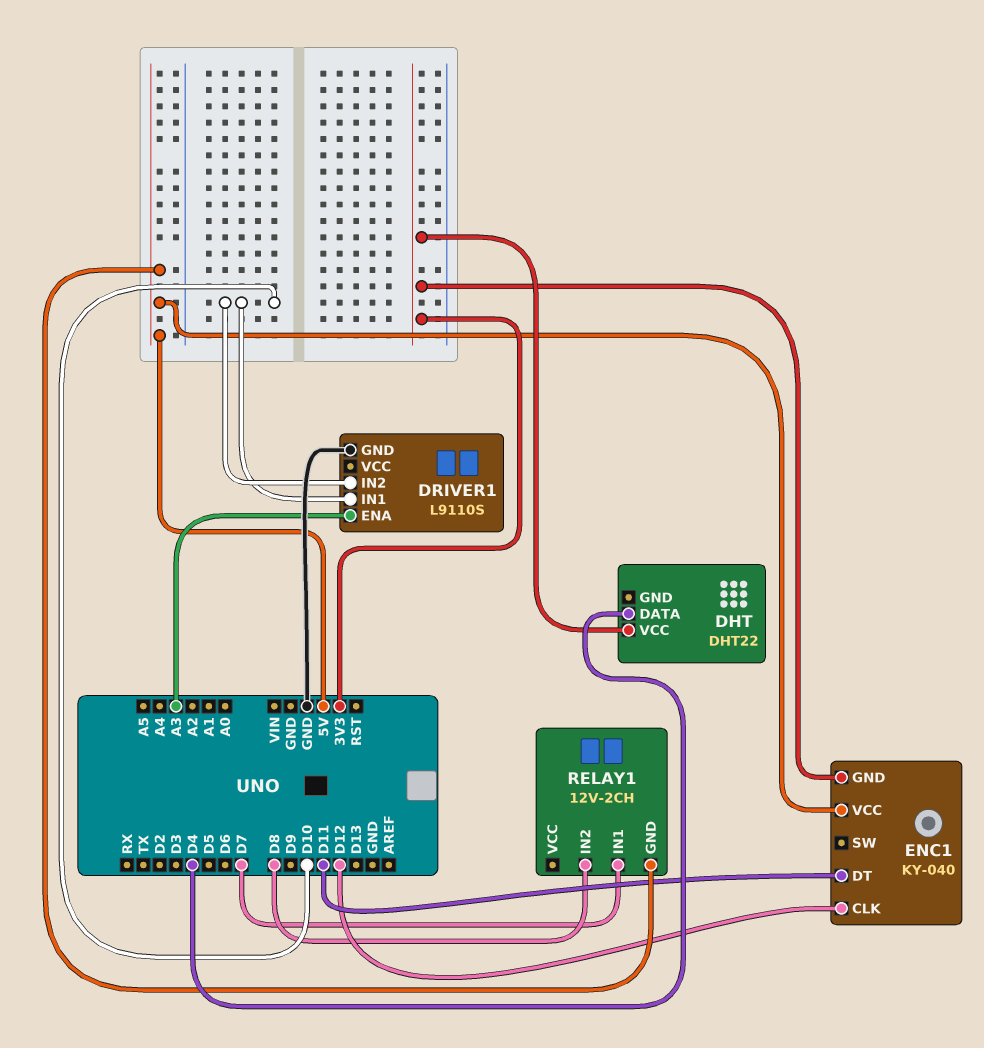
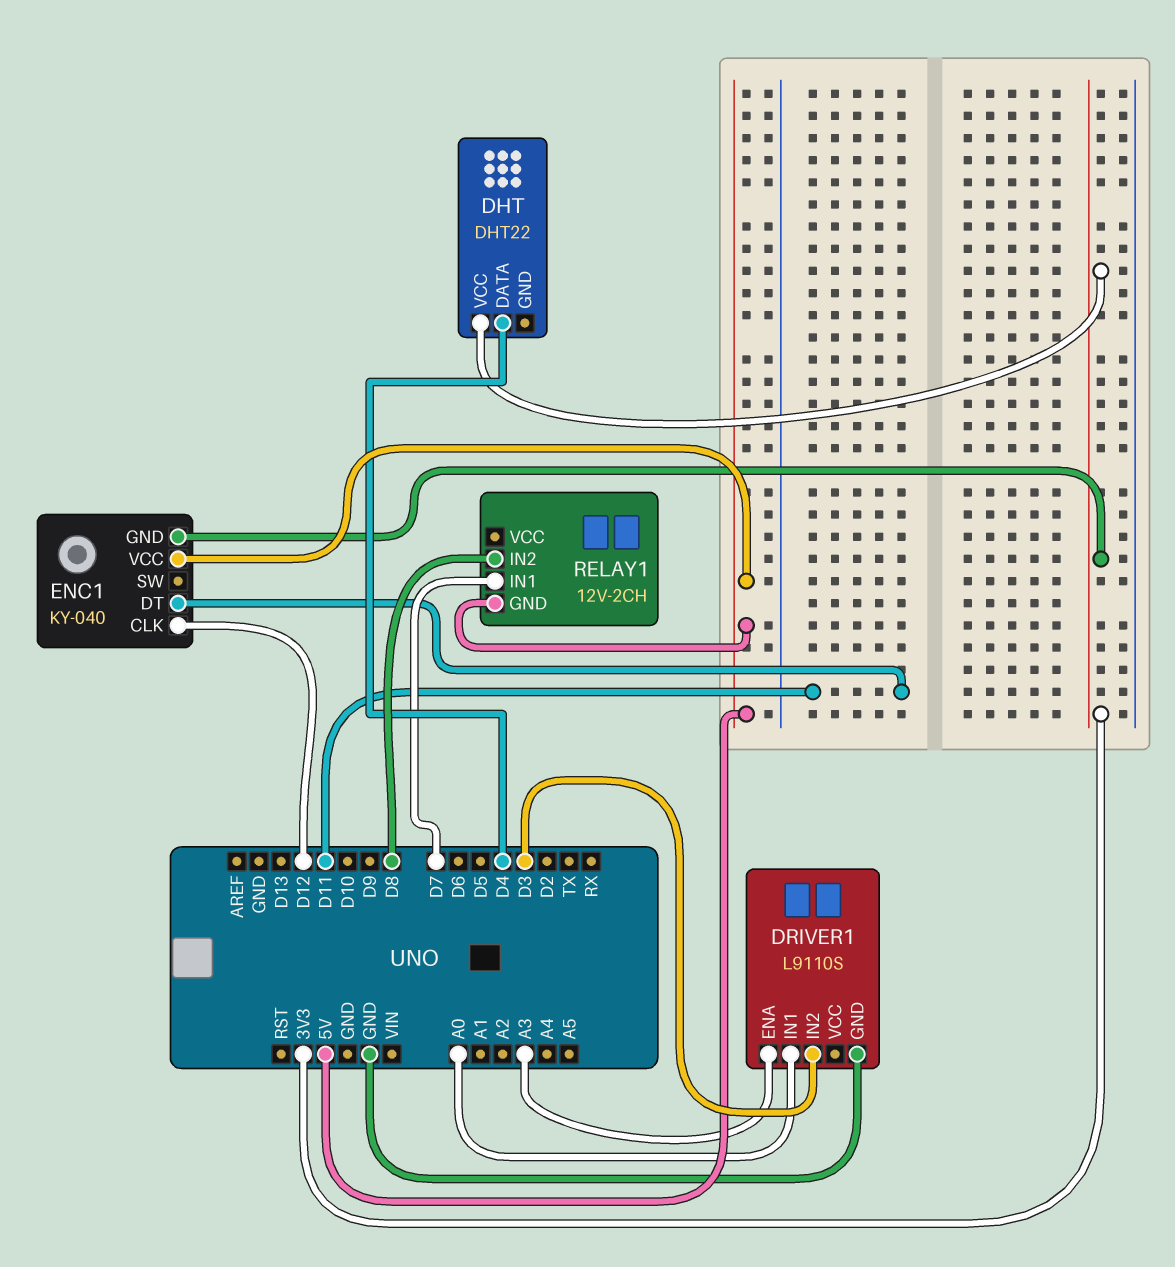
DRIVER1 pin IN1: D10 -> A0
DRIVER1 pin IN2: D10 -> D3

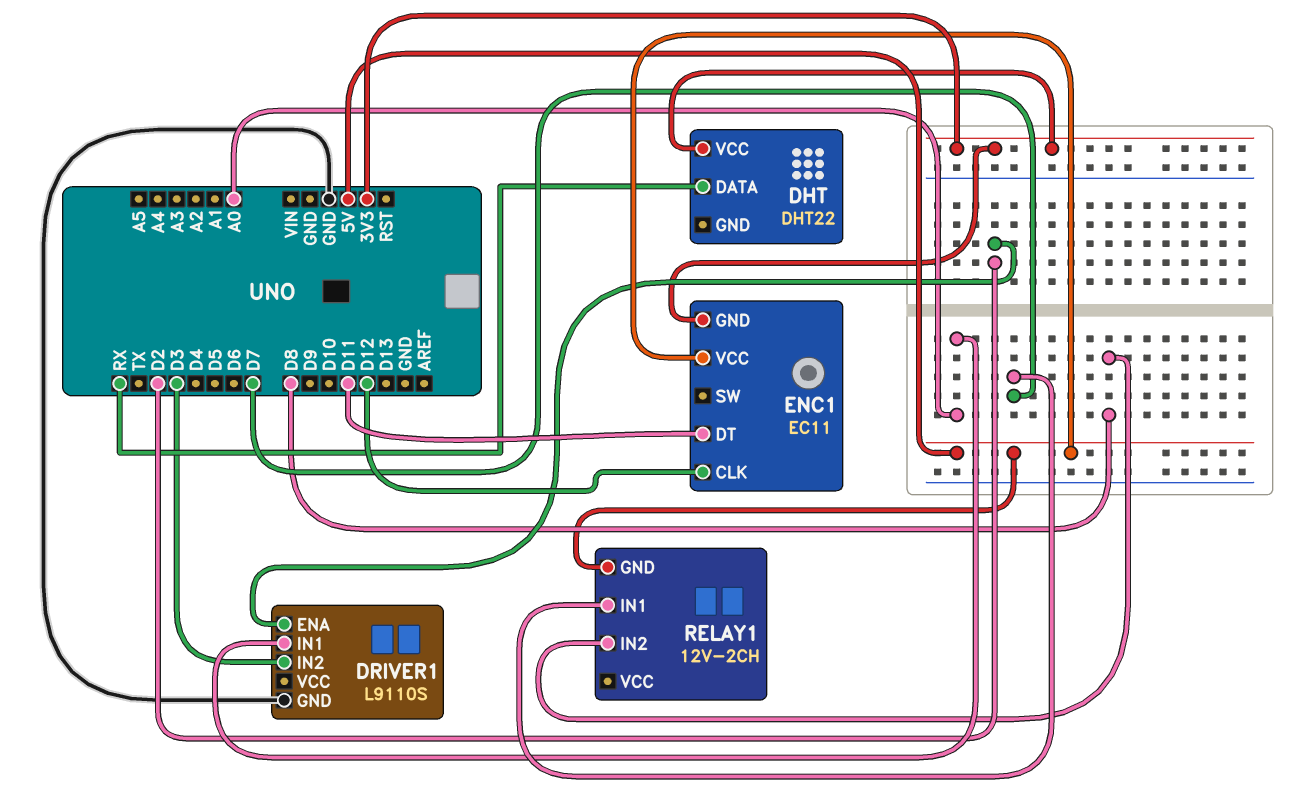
DHT pin DATA: D4 -> RX
DRIVER1 pin ENA: A3 -> D2
ENC1: KY-040 -> EC11

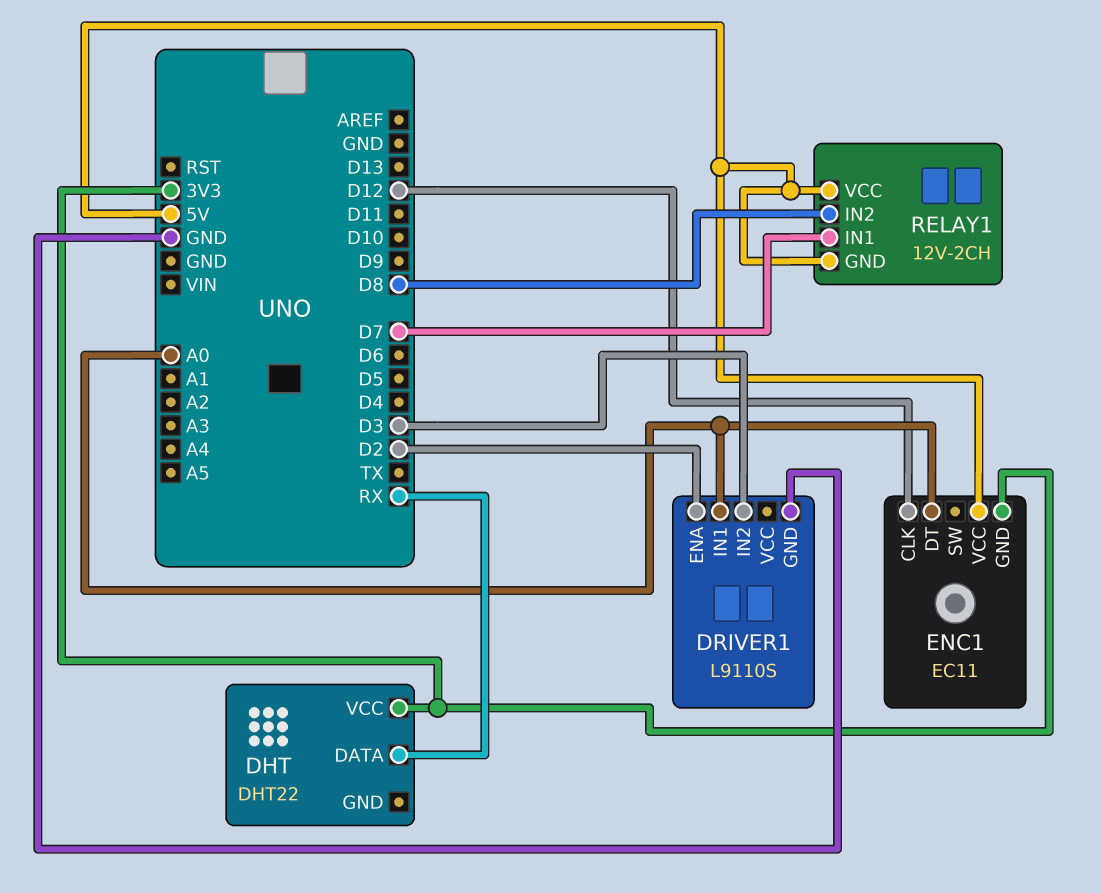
ENC1 pin DT: D11 -> A0
RELAY1 pin VCC: none -> 5V

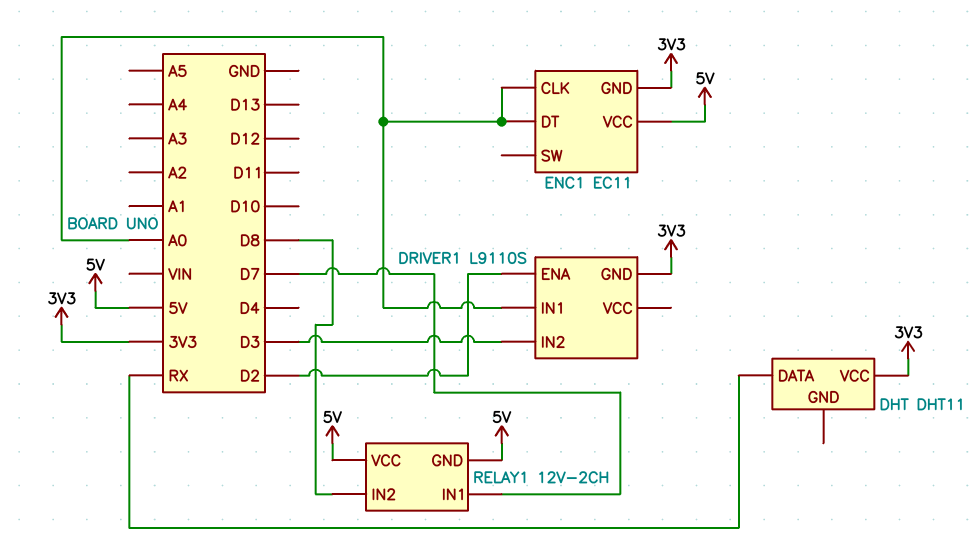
DHT: DHT22 -> DHT11
DRIVER1 pin GND: GND -> 3V3
ENC1 pin CLK: D12 -> A0

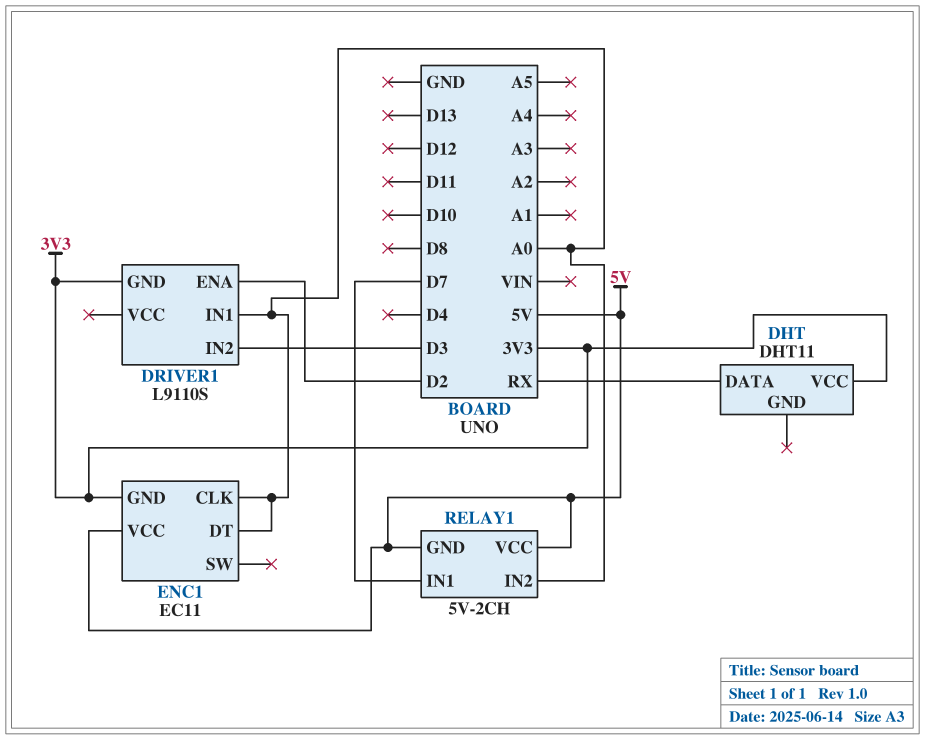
RELAY1: 12V-2CH -> 5V-2CH
RELAY1 pin IN2: D8 -> A0

